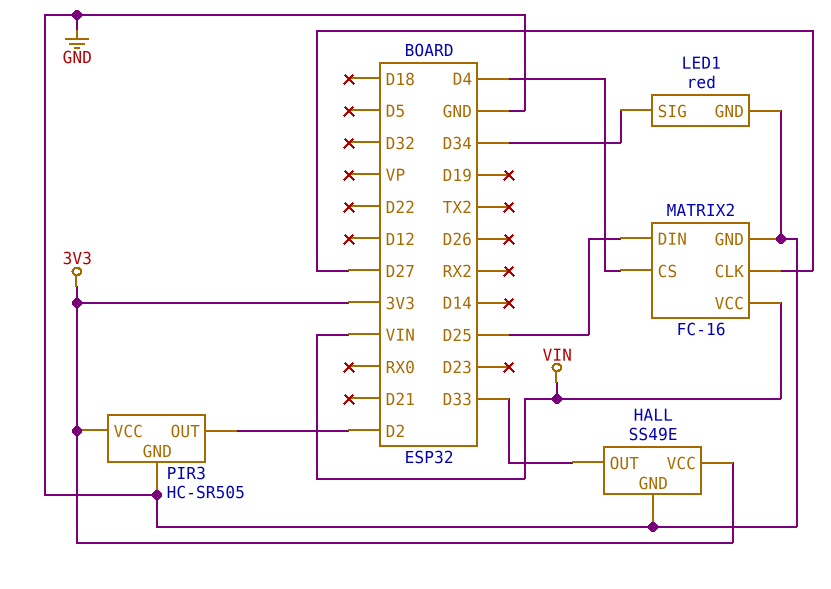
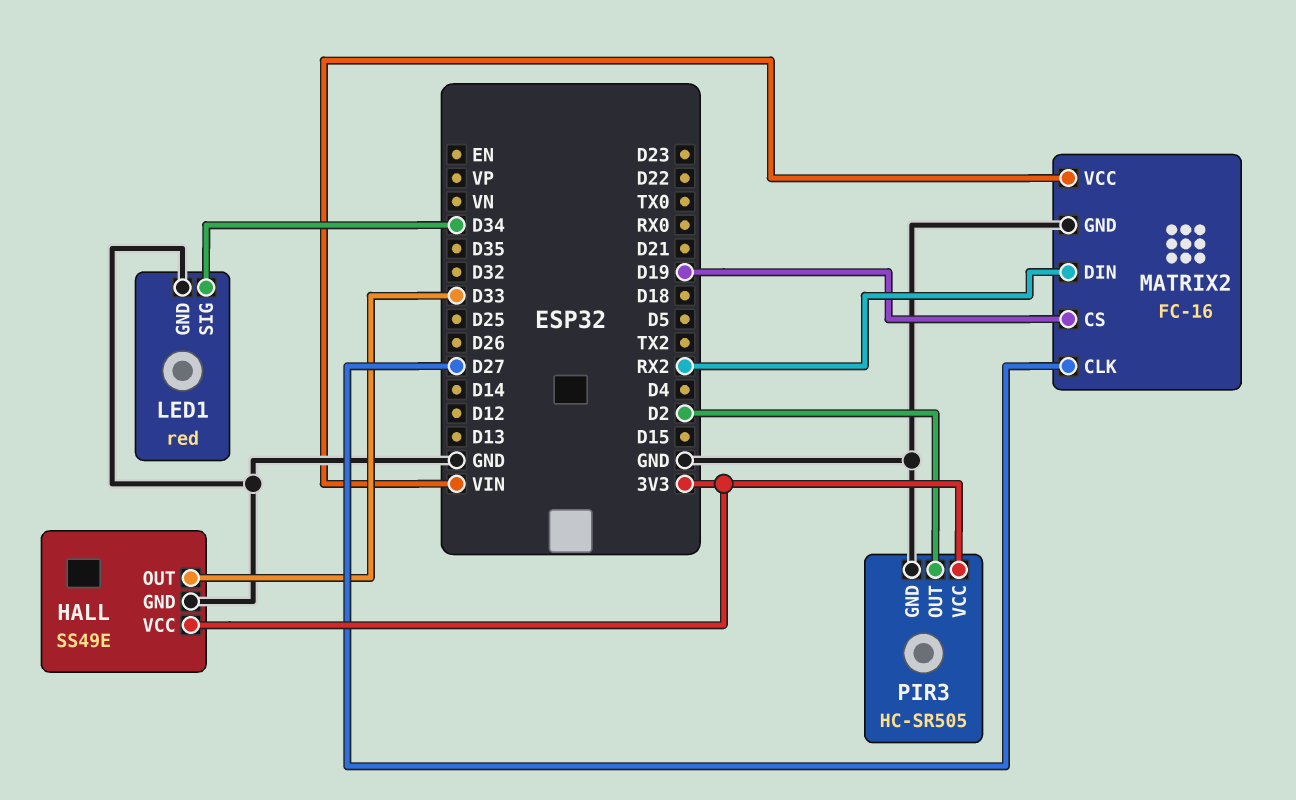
MATRIX2 pin CS: D4 -> D19
MATRIX2 pin DIN: D25 -> RX2

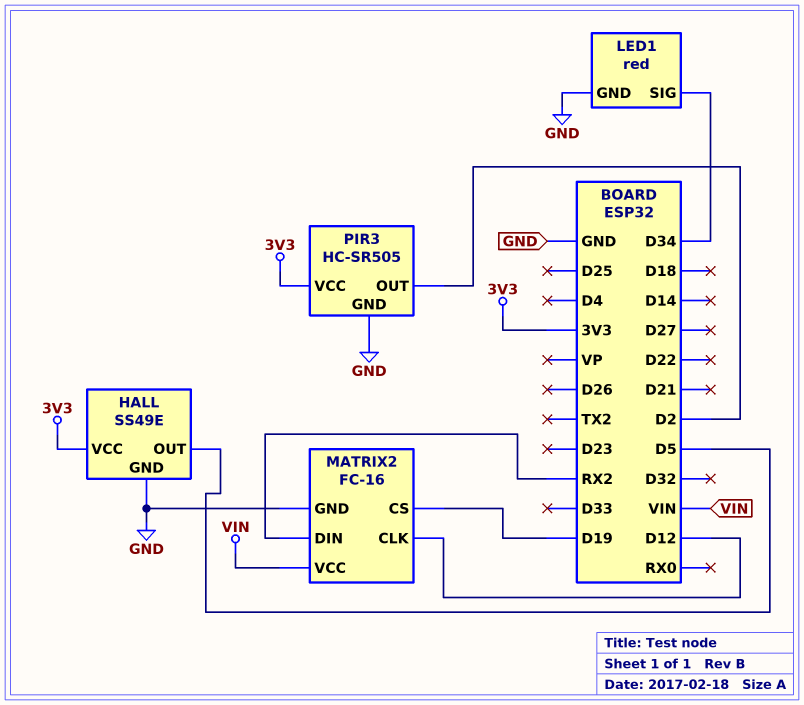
HALL pin OUT: D33 -> D5
MATRIX2 pin CLK: D27 -> D12

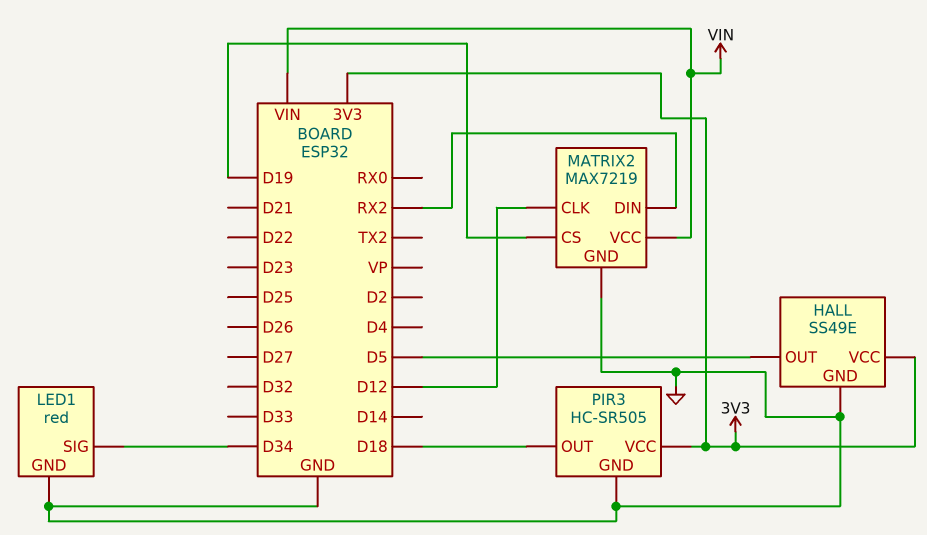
MATRIX2: FC-16 -> MAX7219
PIR3 pin OUT: D2 -> D18

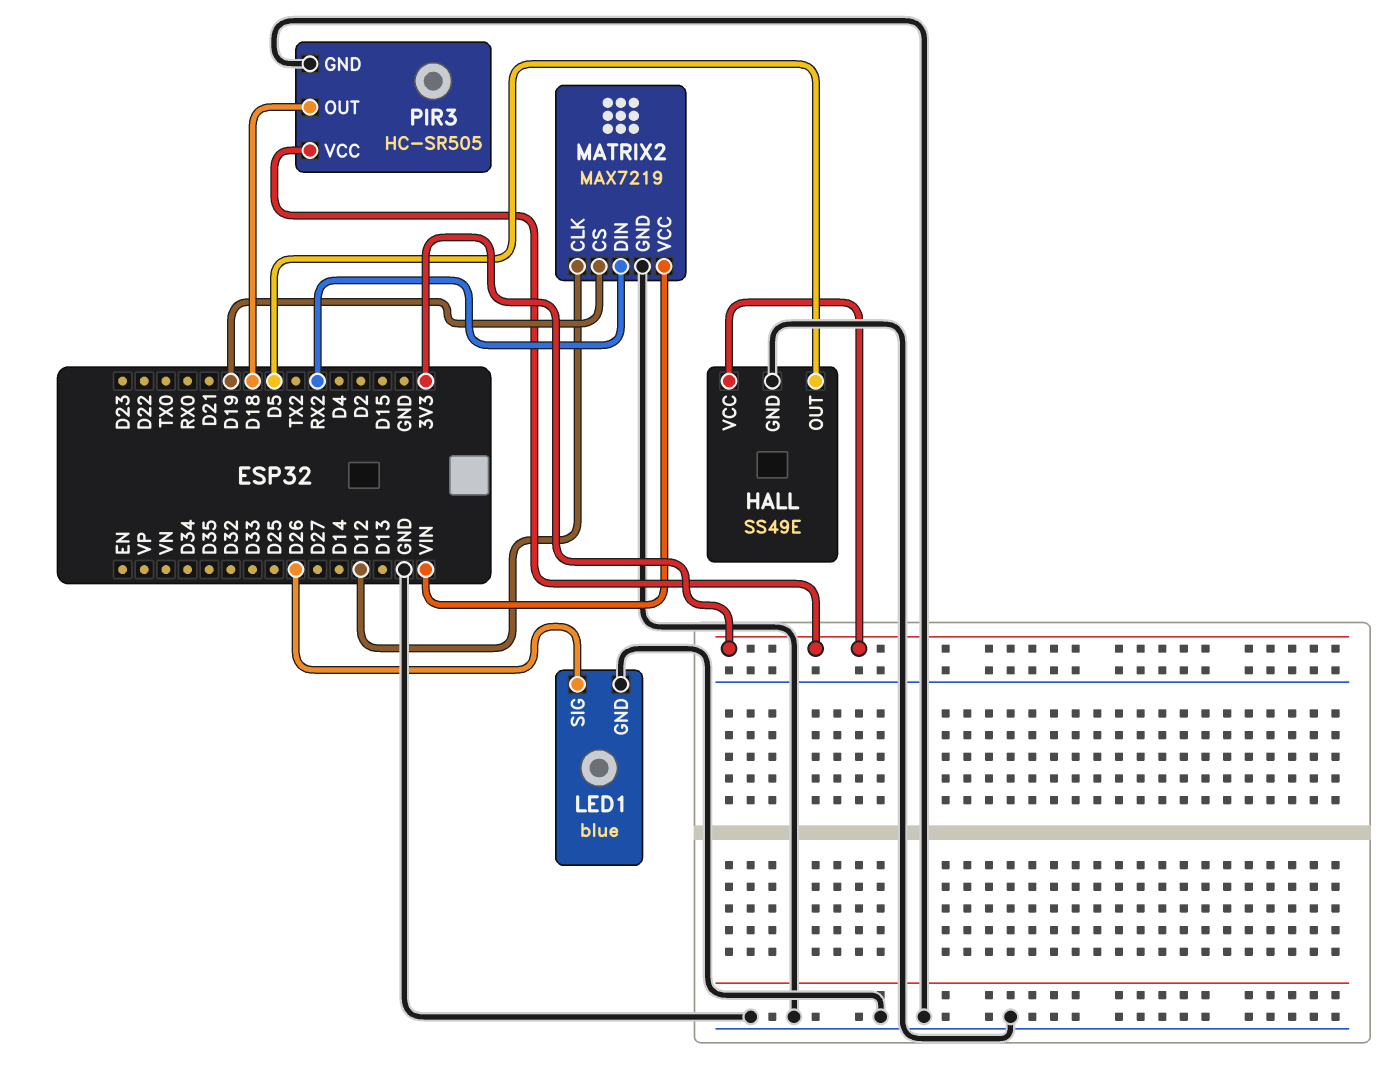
LED1: red -> blue
LED1 pin SIG: D34 -> D26

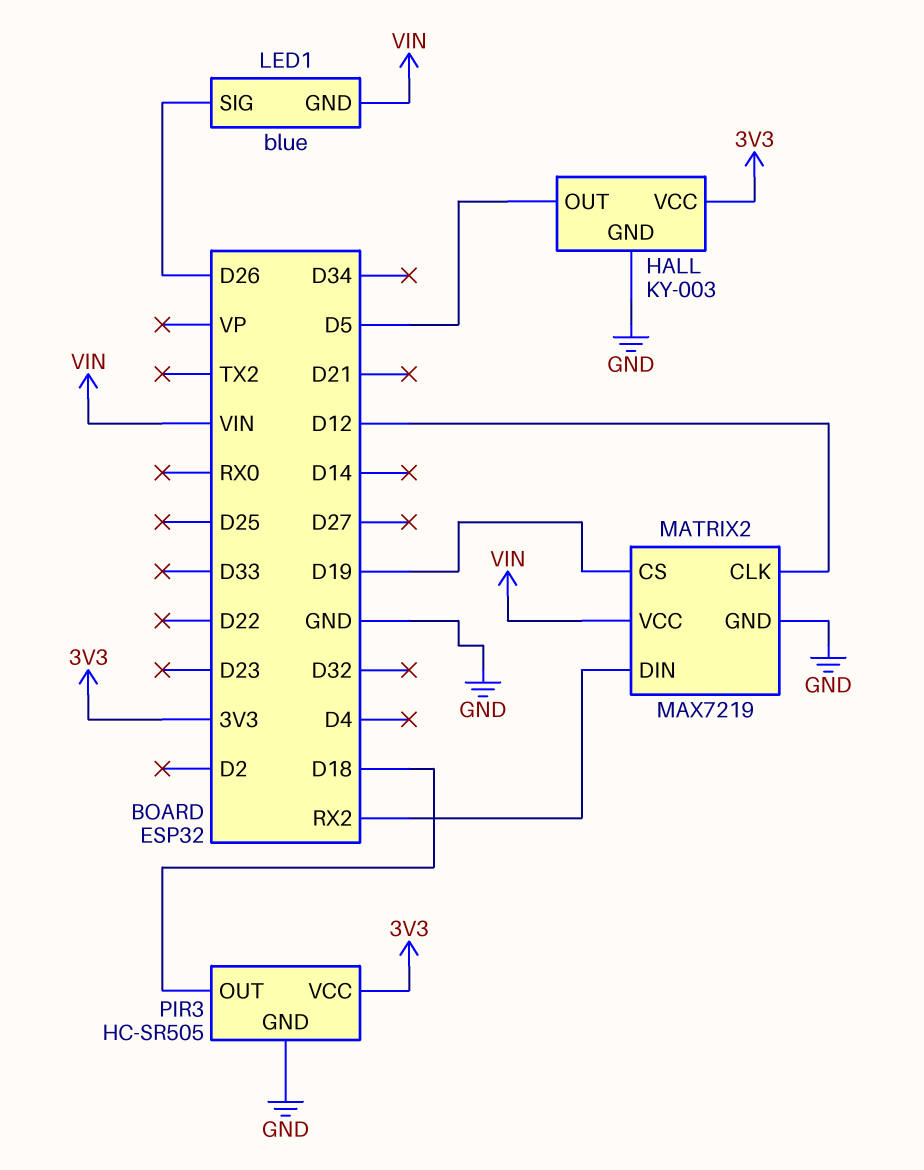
HALL: SS49E -> KY-003
LED1 pin GND: GND -> VIN

